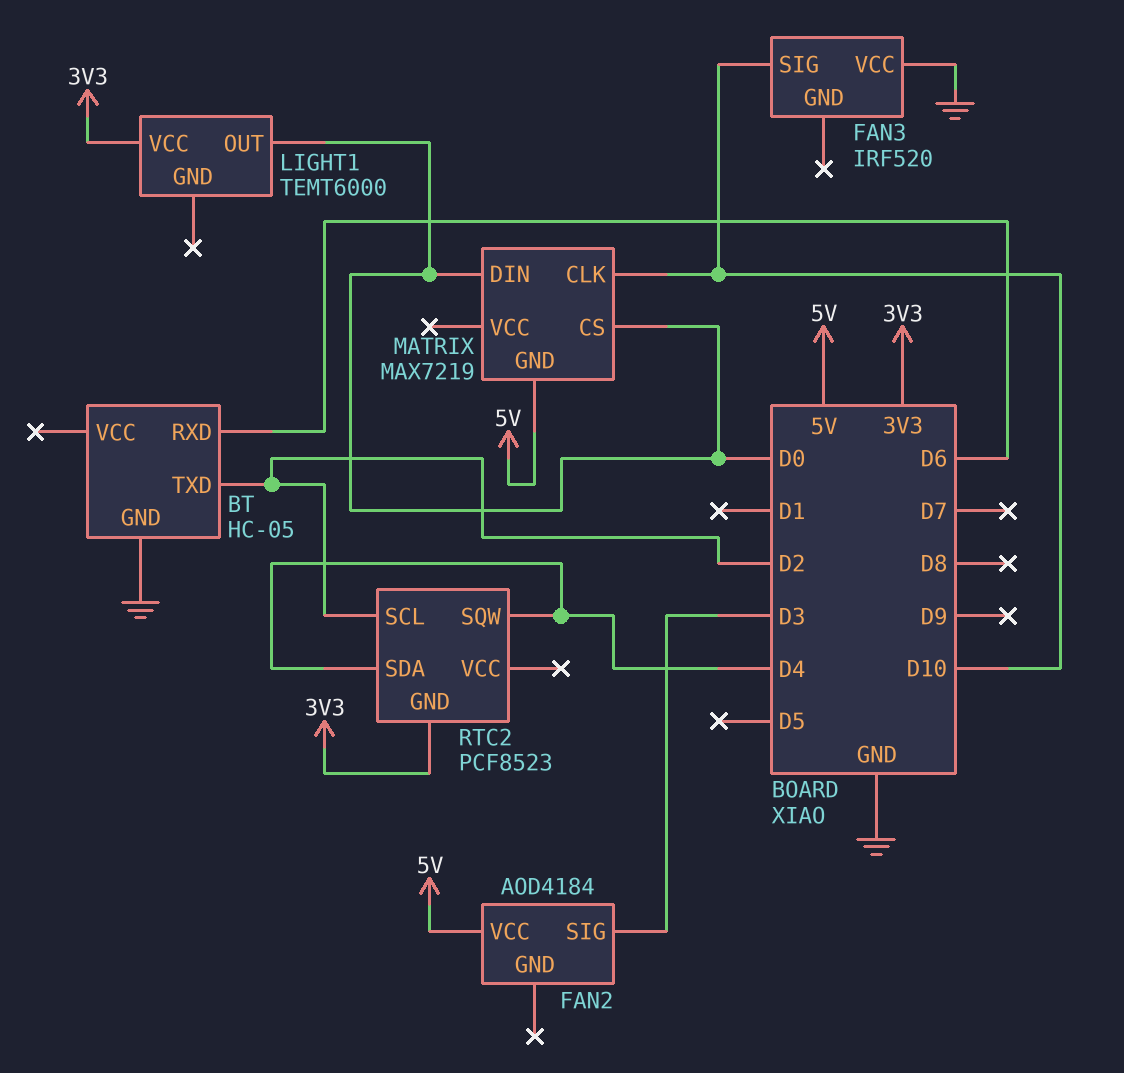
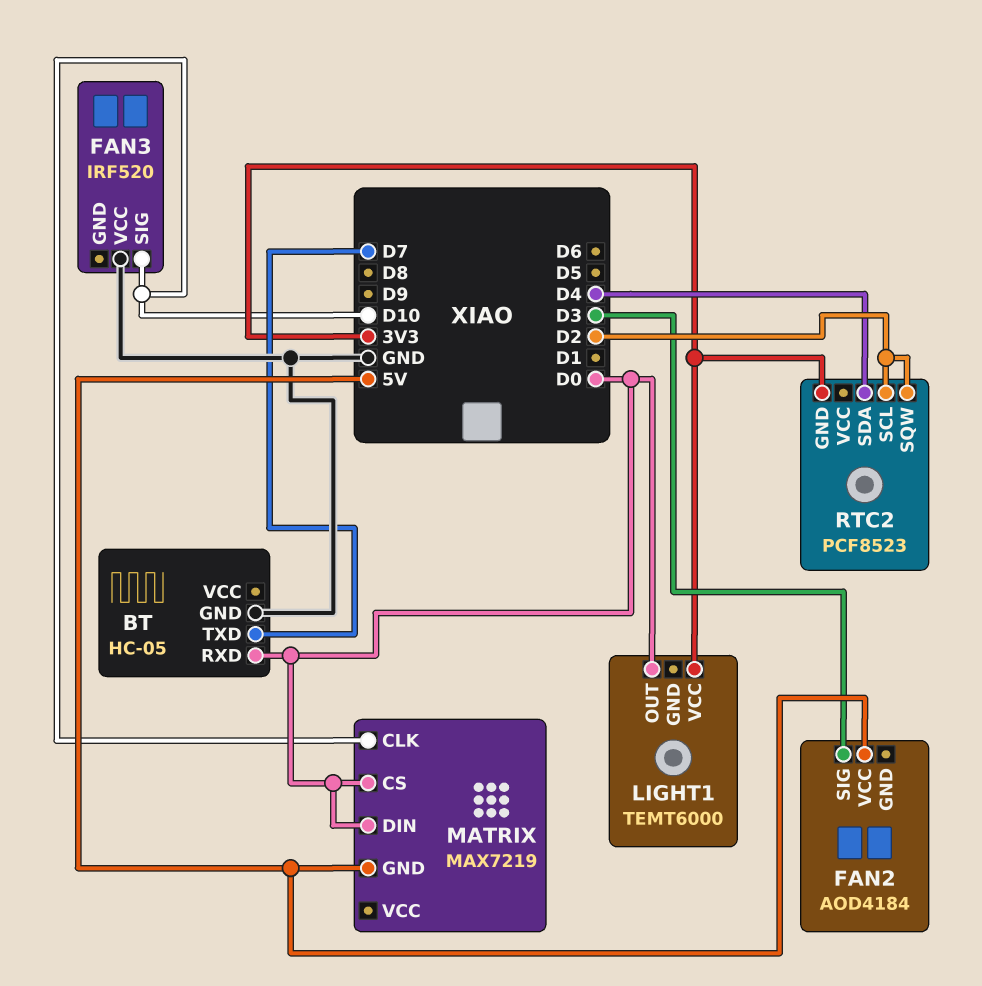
BT pin RXD: D6 -> D0
BT pin TXD: D2 -> D7
RTC2 pin SQW: D4 -> D2

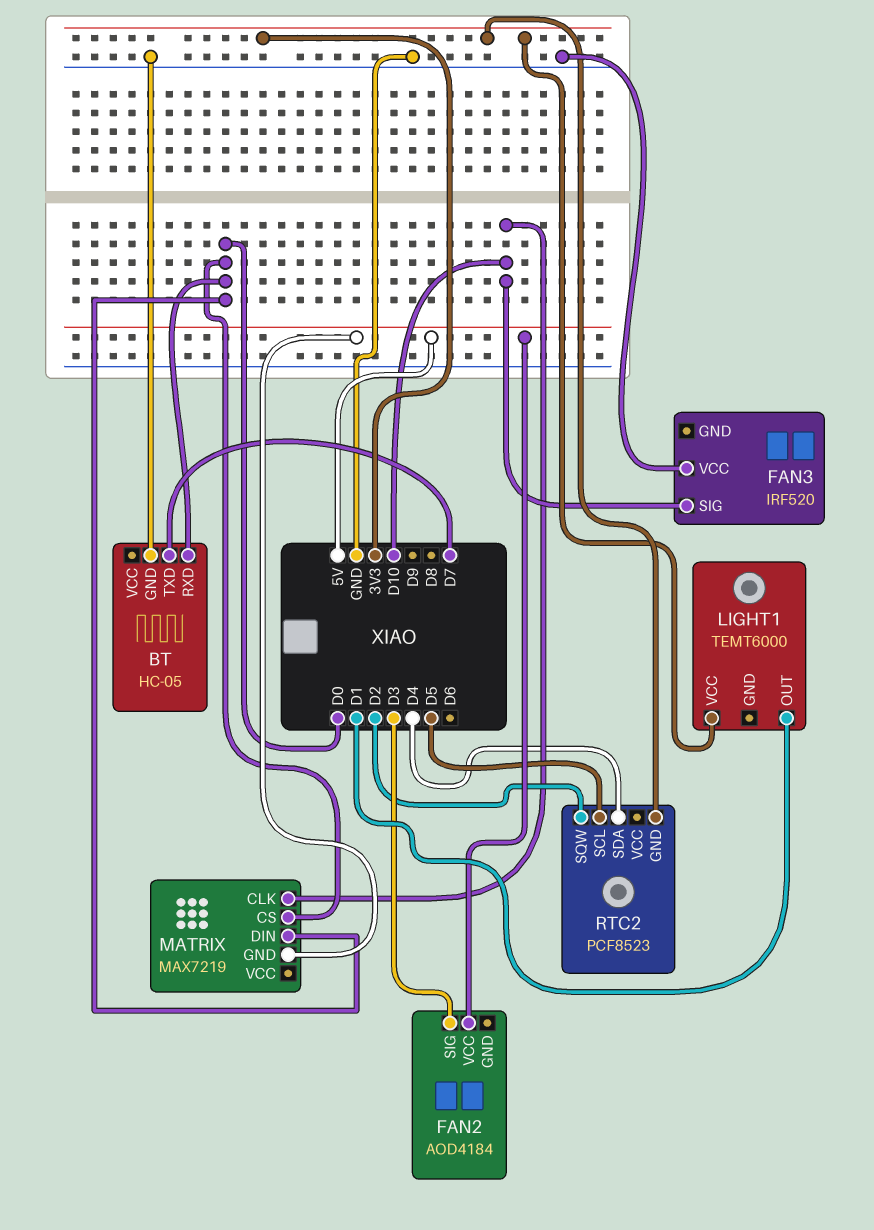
LIGHT1 pin OUT: D0 -> D1
RTC2 pin SCL: D2 -> D5

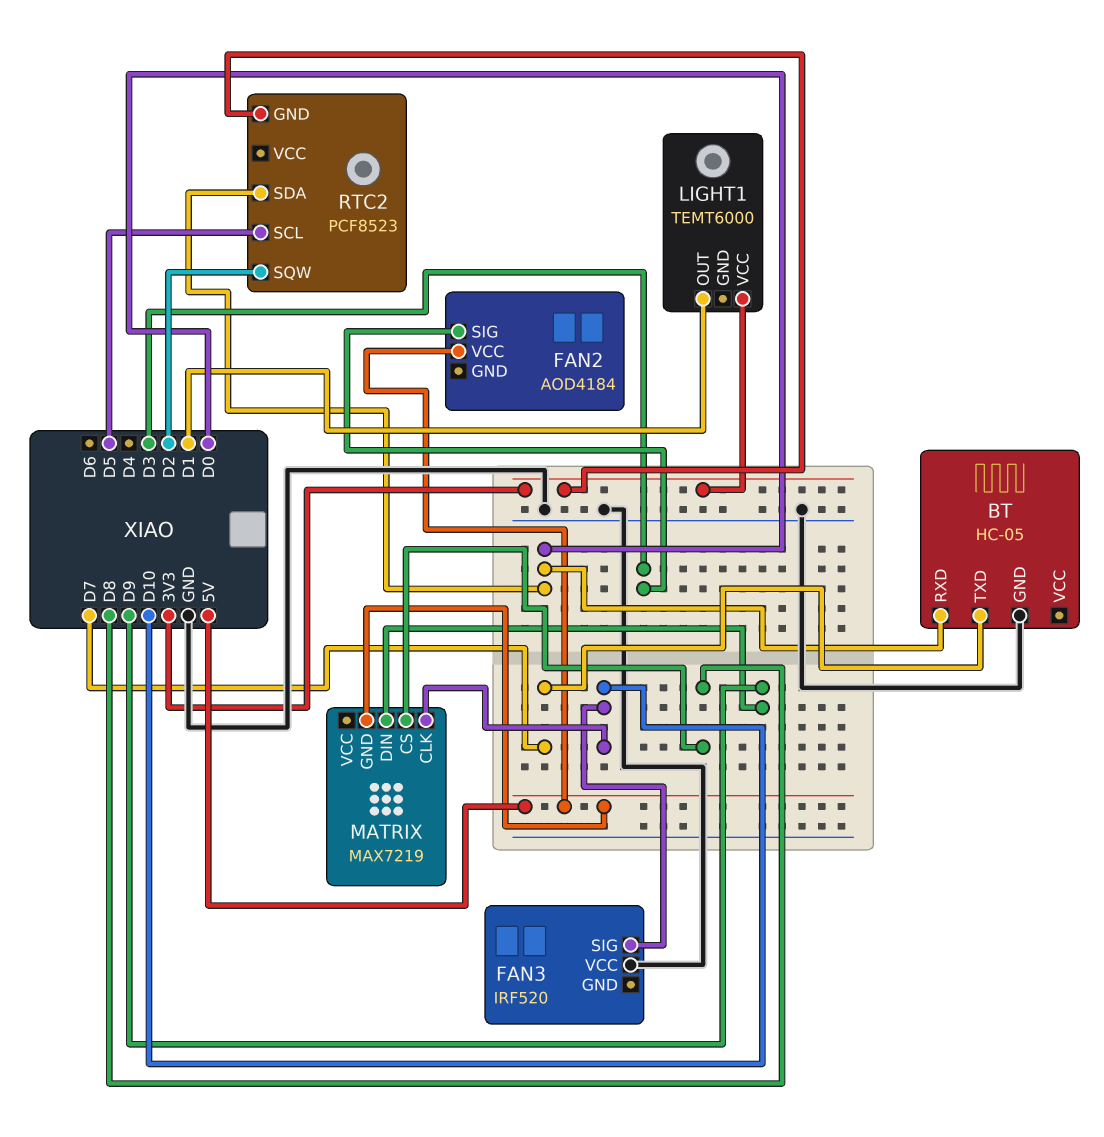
MATRIX pin CS: D0 -> D8
MATRIX pin DIN: D0 -> D9
RTC2 pin SDA: D4 -> D0

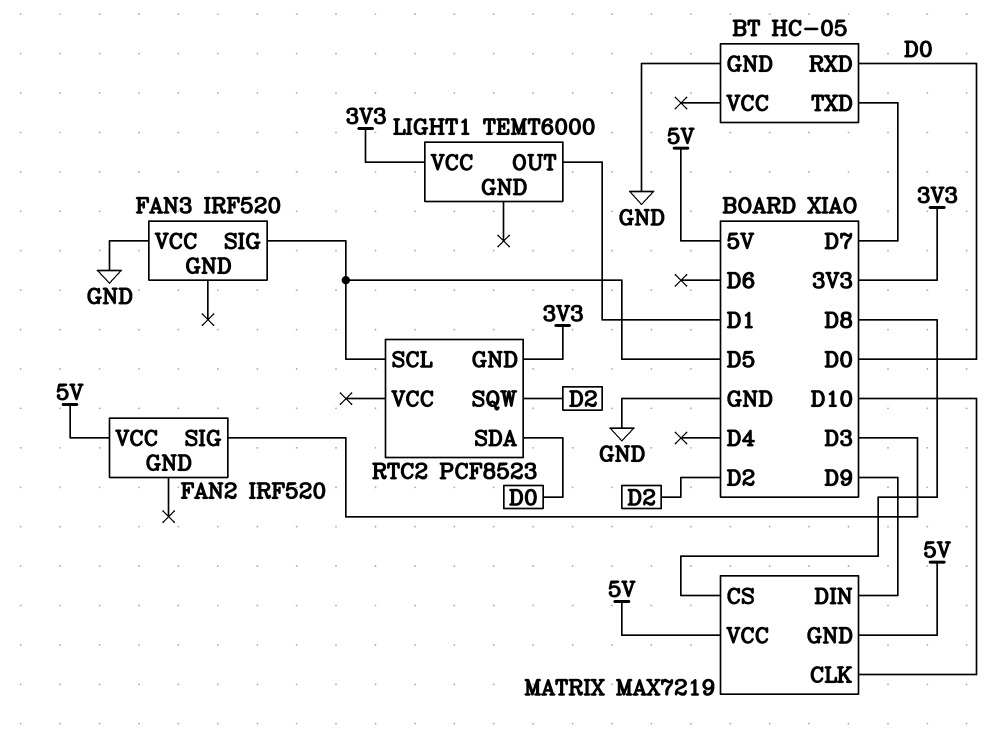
FAN2: AOD4184 -> IRF520
FAN3 pin SIG: D10 -> D5
MATRIX pin VCC: none -> 5V

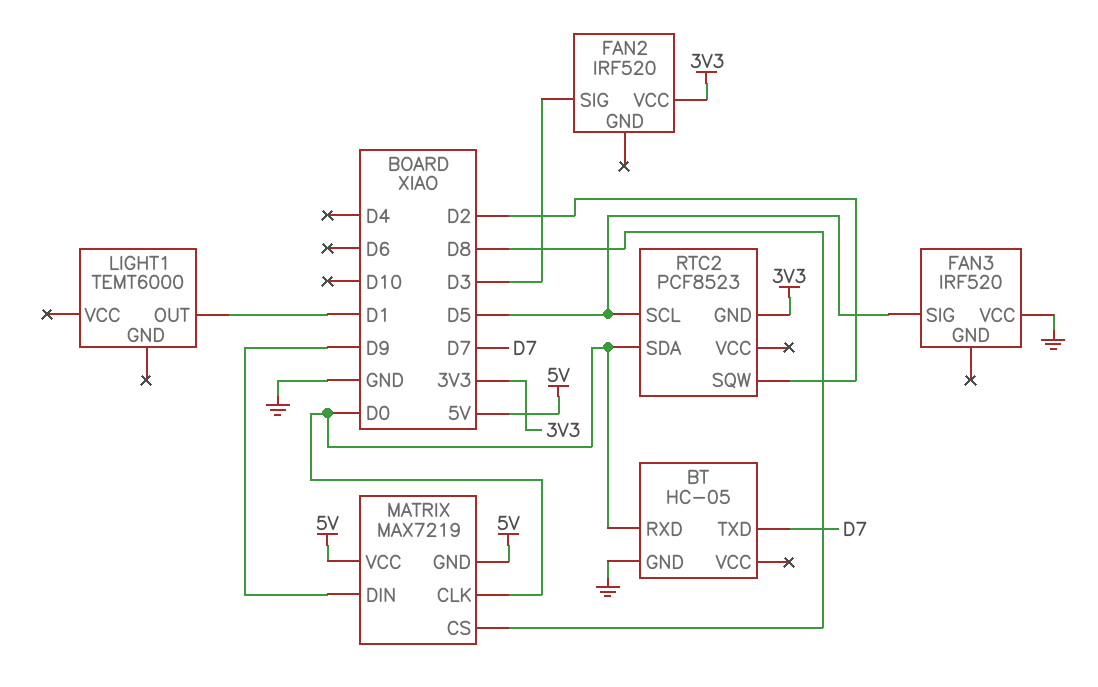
FAN2 pin VCC: 5V -> 3V3
LIGHT1 pin VCC: 3V3 -> none
MATRIX pin CLK: D10 -> D0

